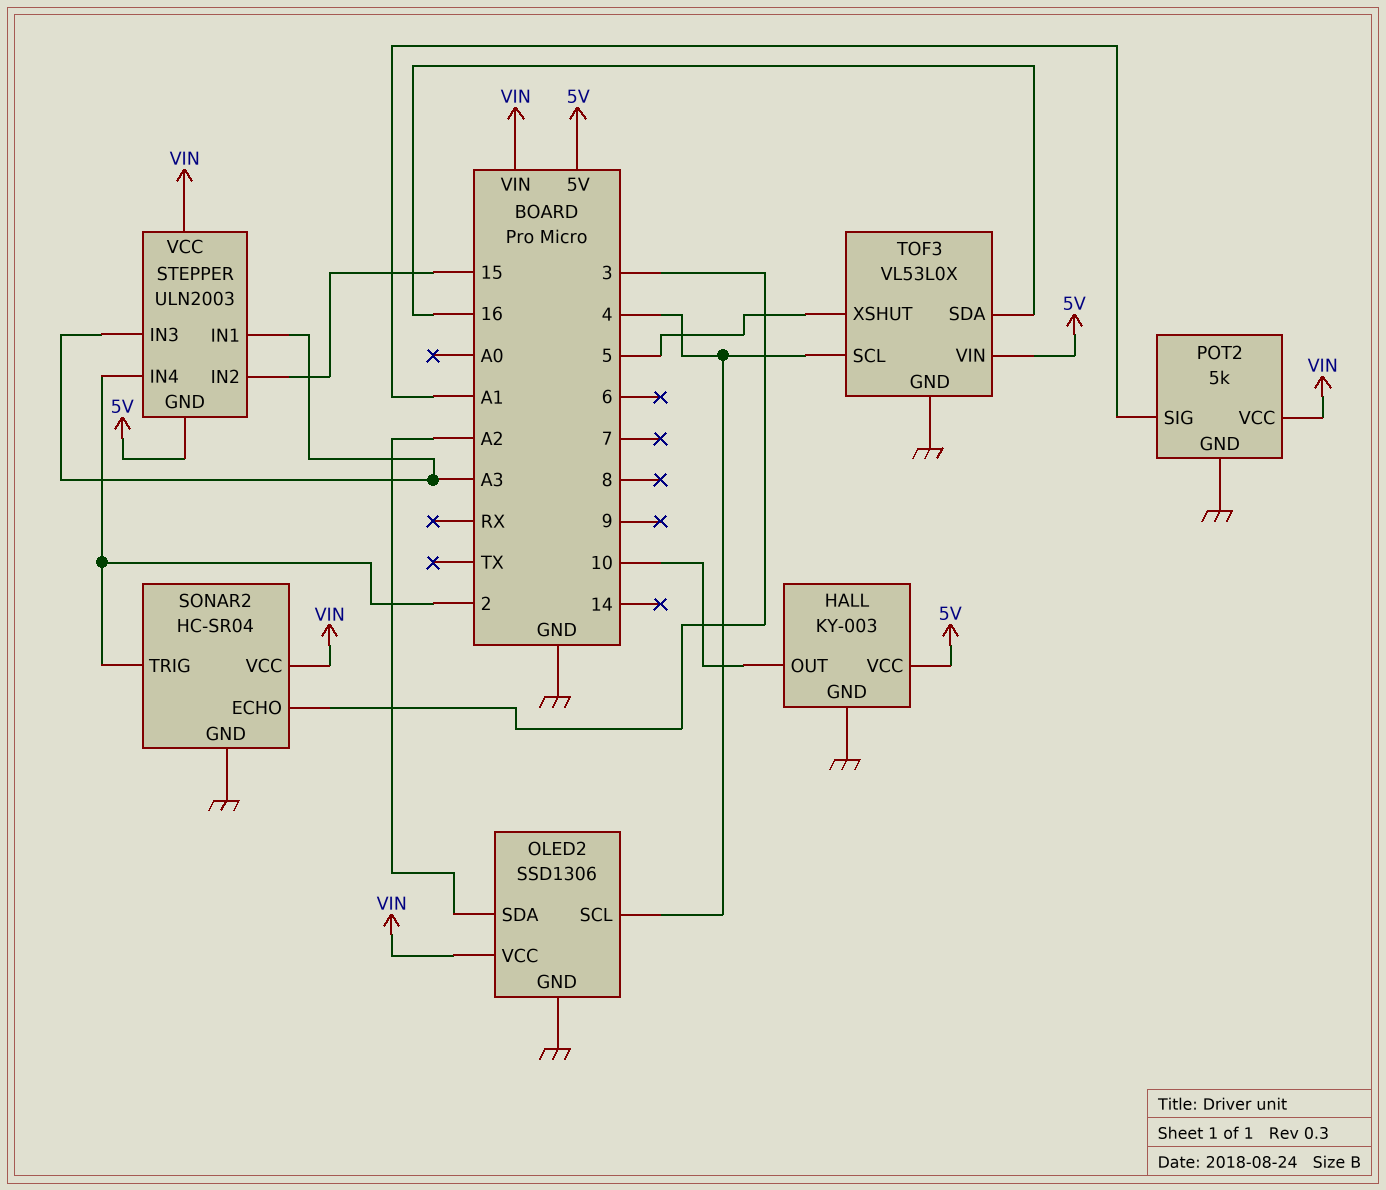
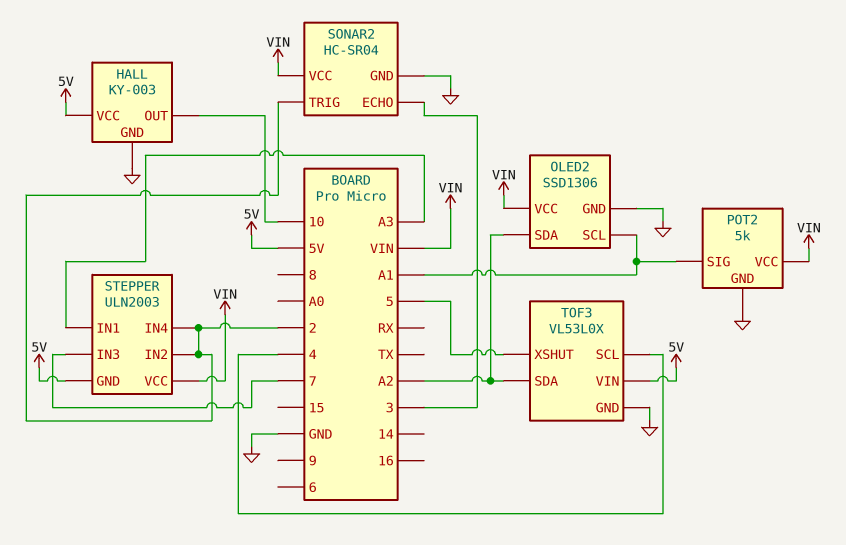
OLED2 pin SCL: 4 -> A1
STEPPER pin IN2: 15 -> 2
STEPPER pin IN3: A3 -> 7
TOF3 pin SDA: 16 -> A2

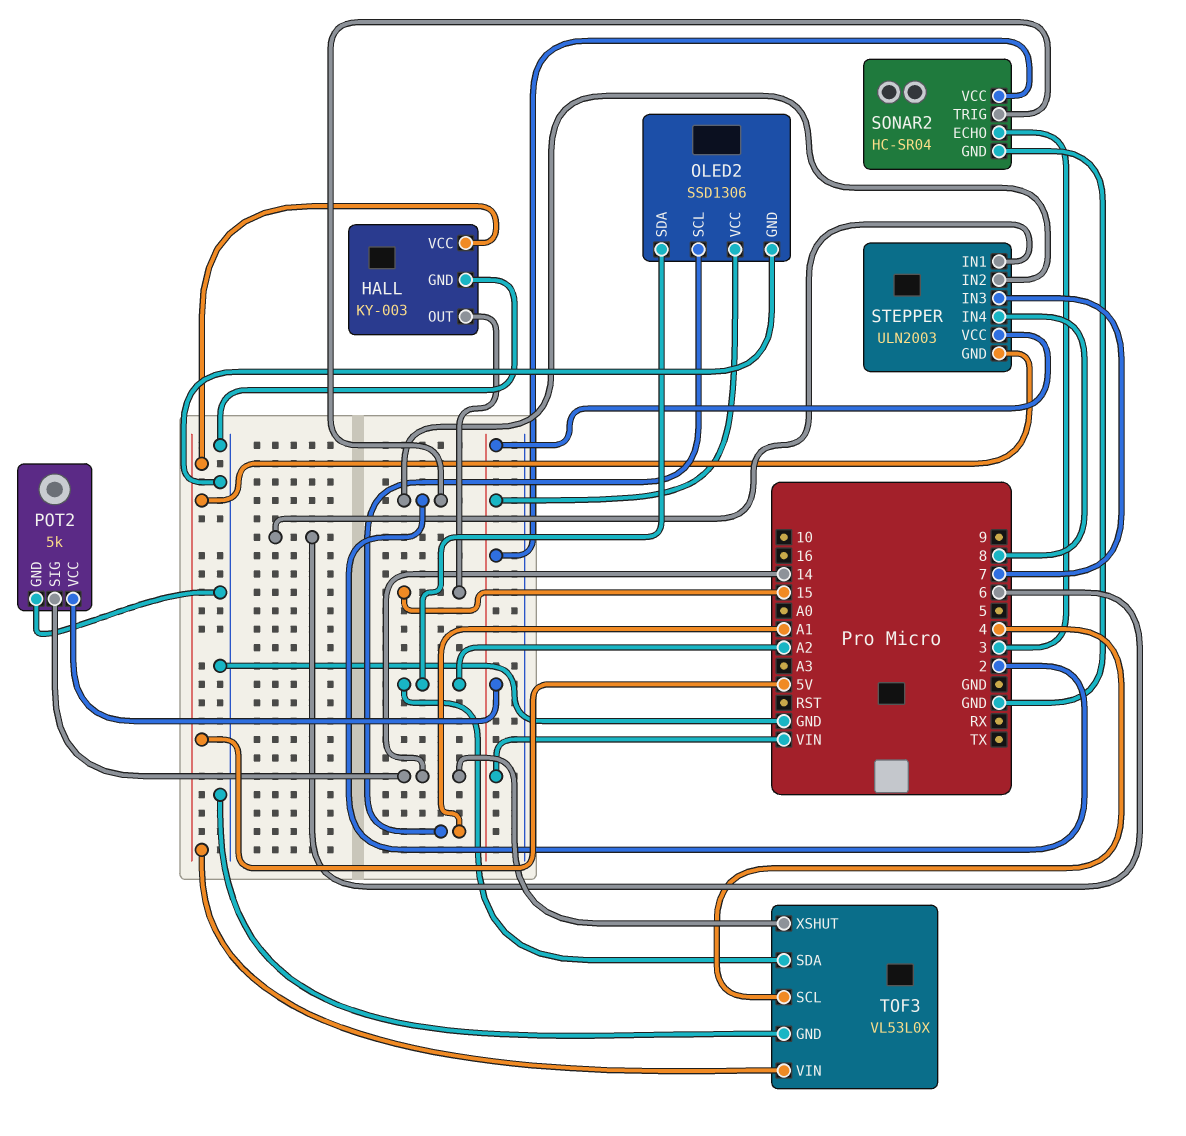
HALL pin OUT: 10 -> 15
POT2 pin SIG: A1 -> 14
STEPPER pin IN1: A3 -> 6
STEPPER pin IN4: 2 -> 8
TOF3 pin XSHUT: 5 -> 14

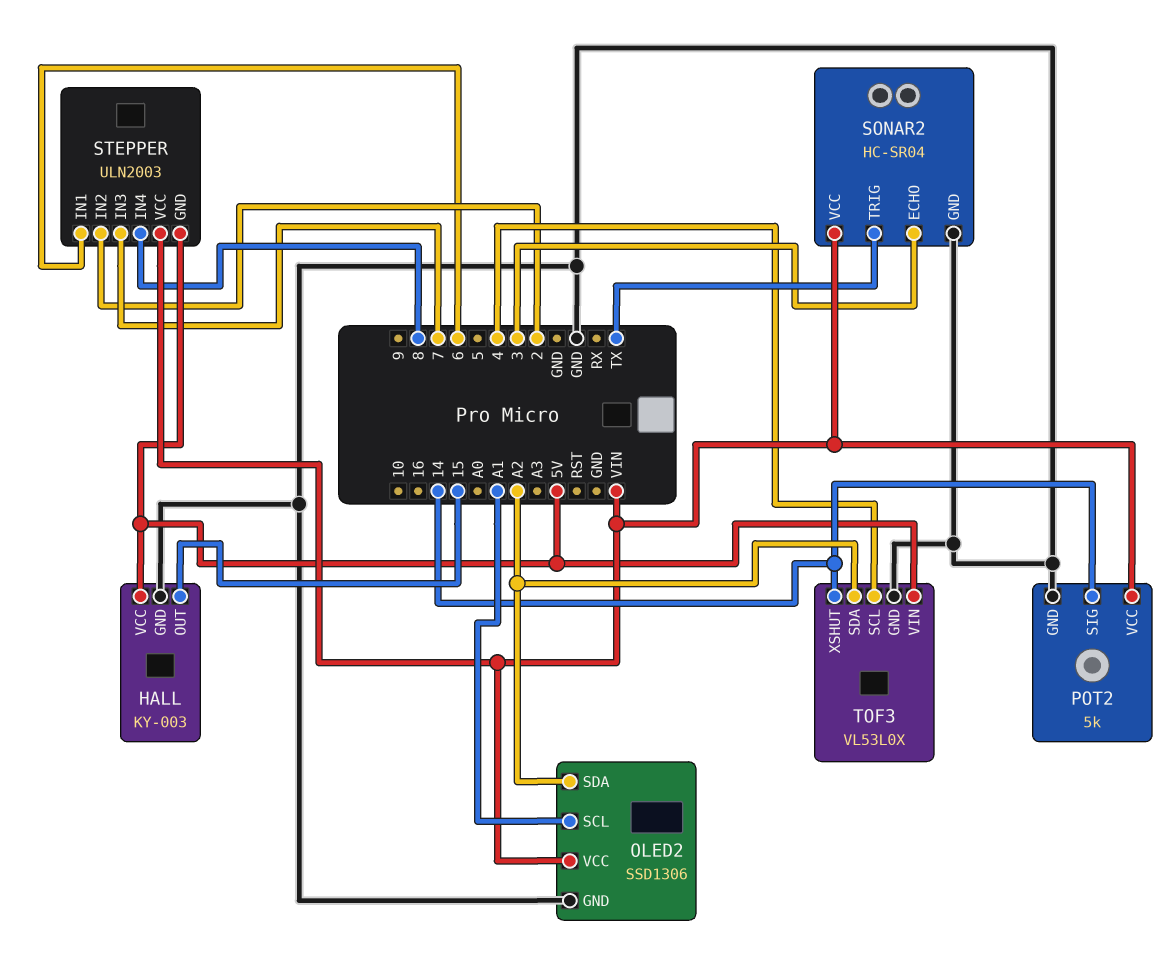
SONAR2 pin TRIG: 2 -> TX

